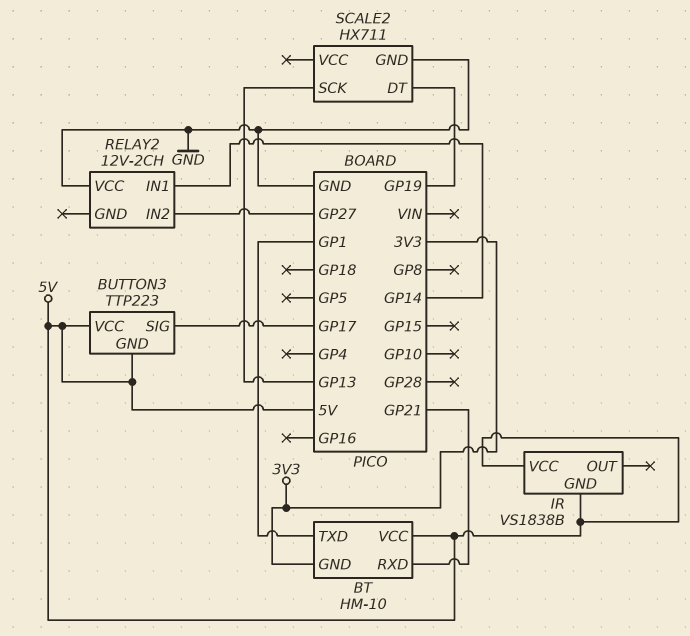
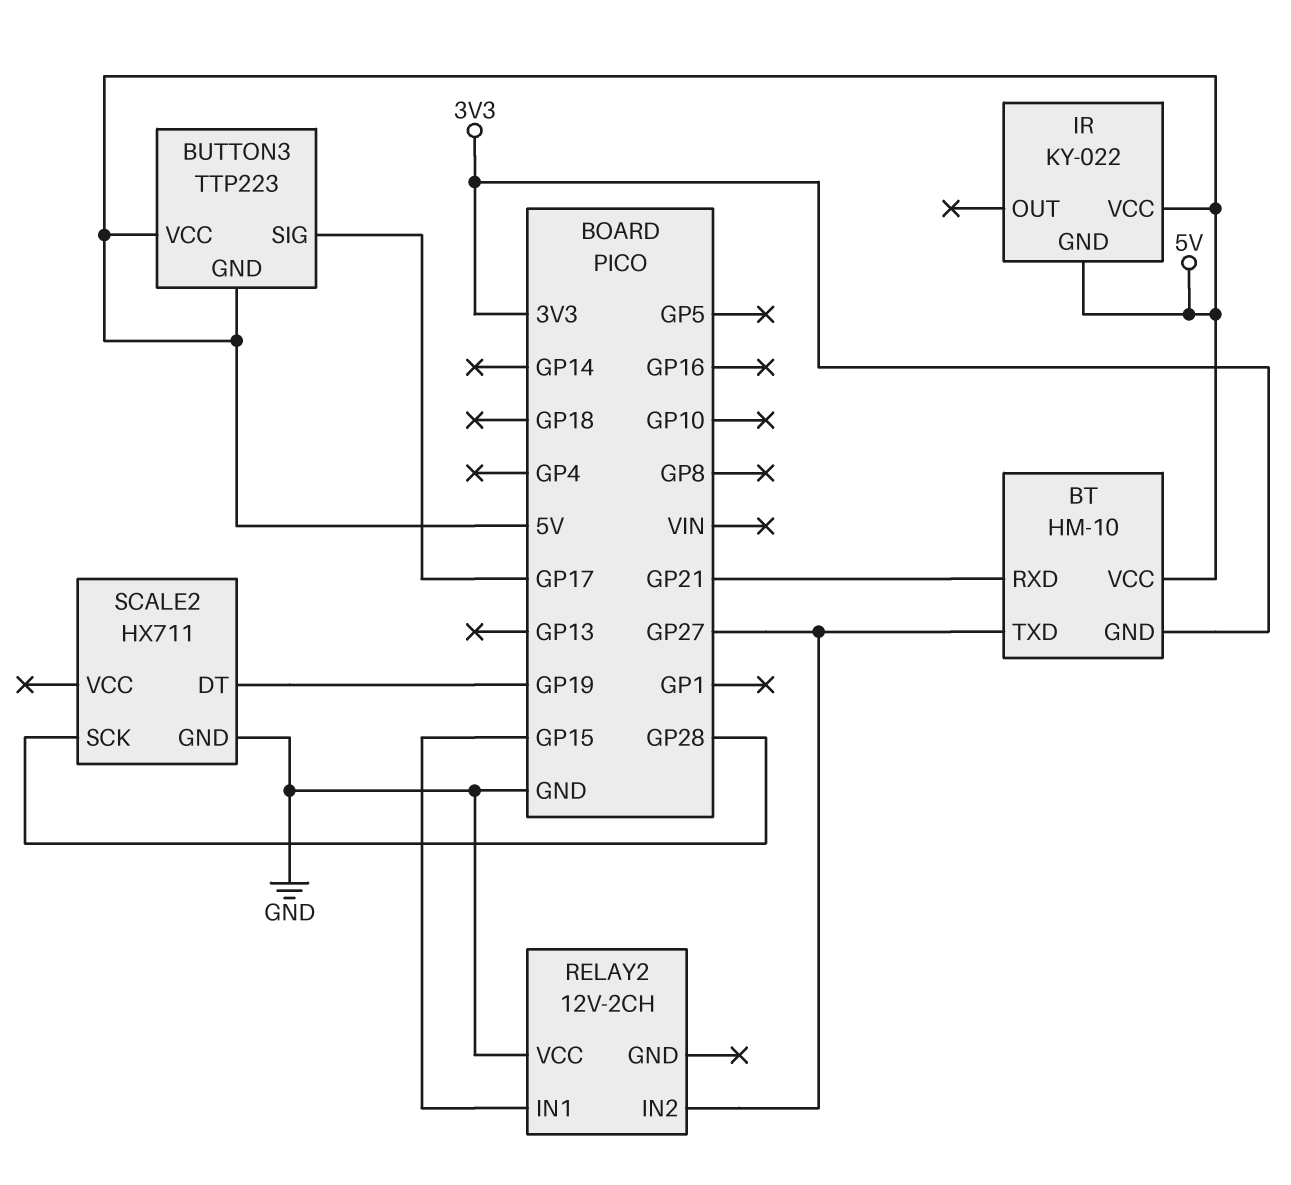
BT pin TXD: GP1 -> GP27
IR: VS1838B -> KY-022
RELAY2 pin IN1: GP14 -> GP15
SCALE2 pin SCK: GP13 -> GP28

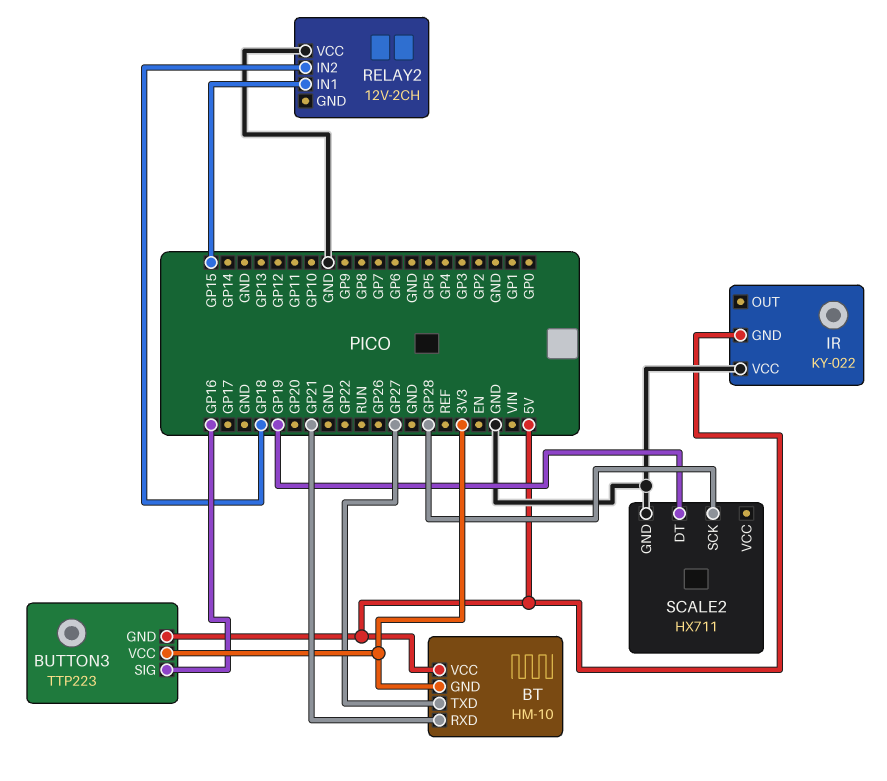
BUTTON3 pin SIG: GP17 -> GP16
BUTTON3 pin VCC: 5V -> 3V3
IR pin VCC: 5V -> GND
RELAY2 pin IN2: GP27 -> GP18

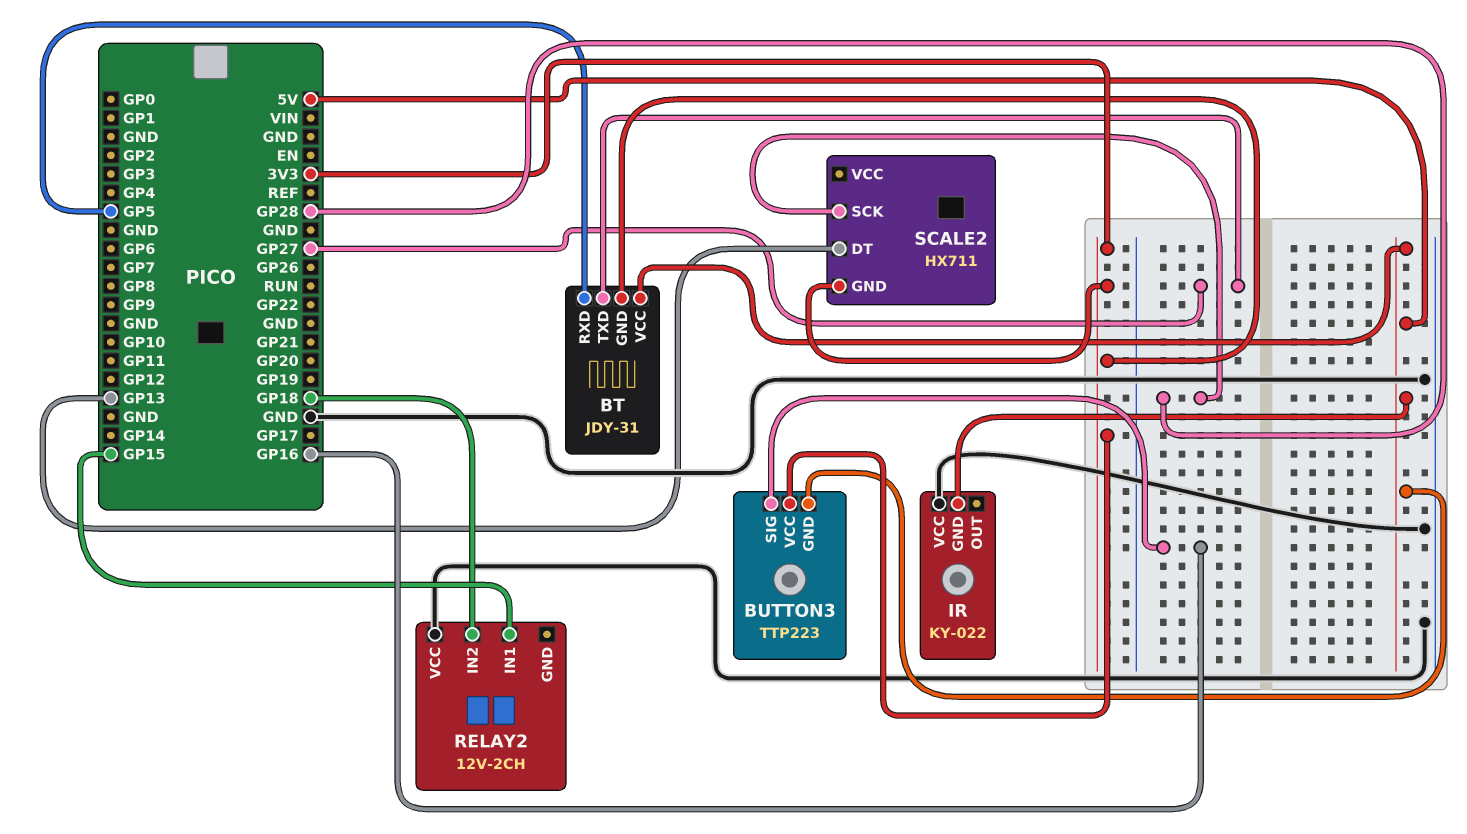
BT: HM-10 -> JDY-31
BT pin RXD: GP21 -> GP5
SCALE2 pin DT: GP19 -> GP13
SCALE2 pin GND: GND -> 3V3

